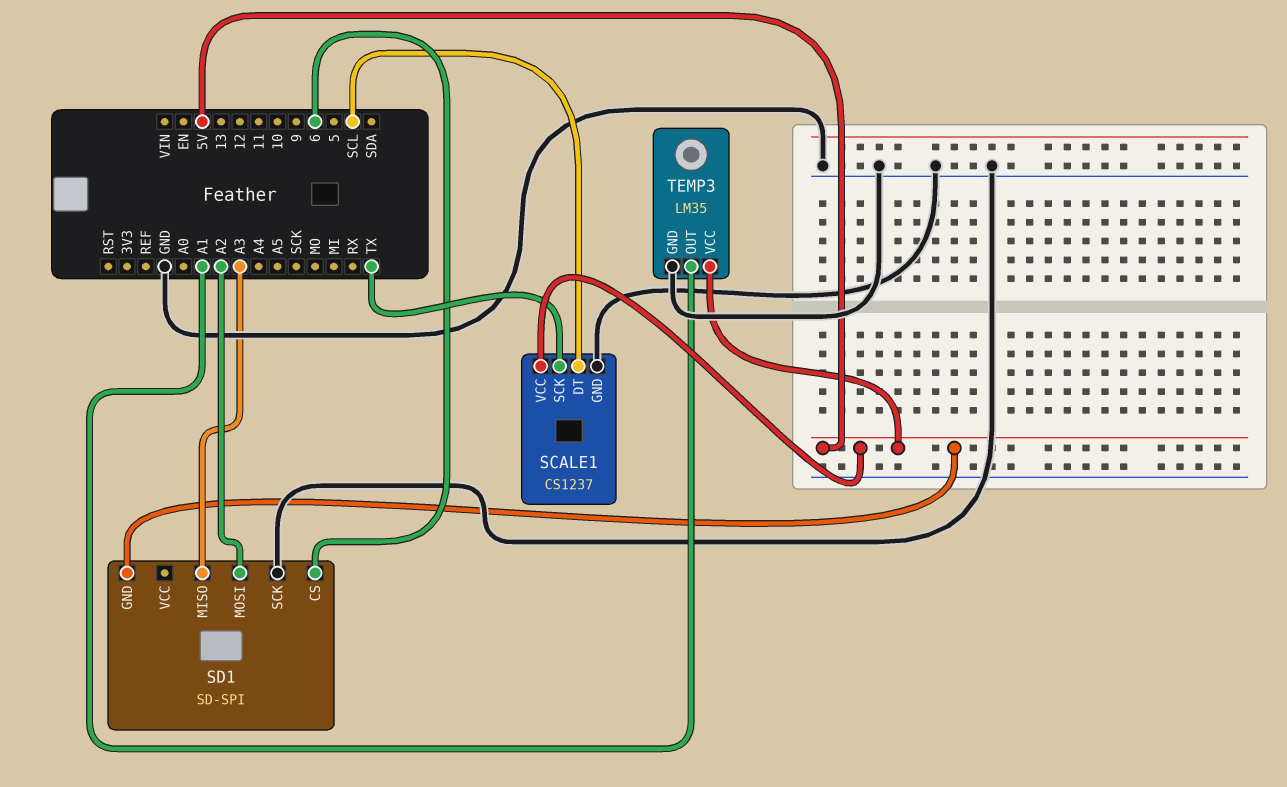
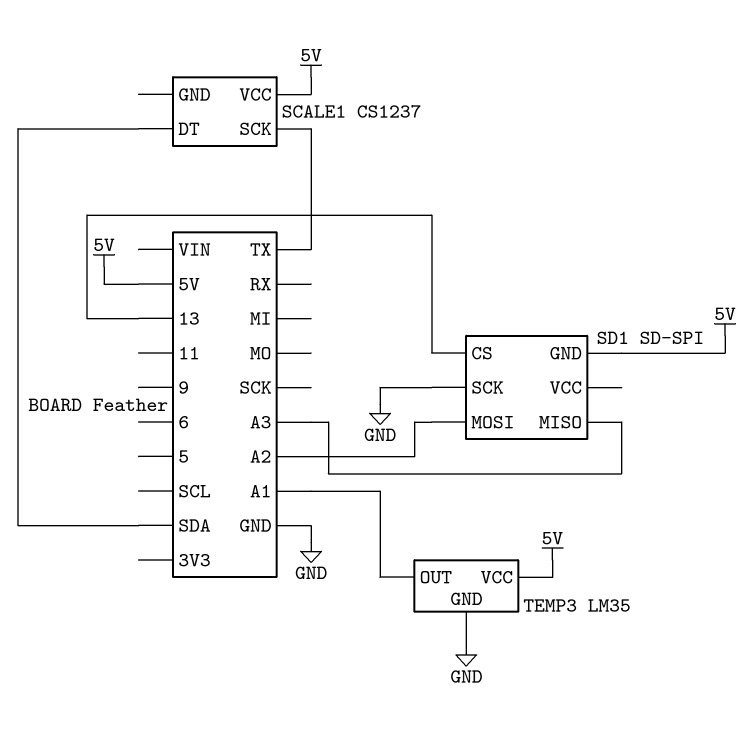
SCALE1 pin DT: SCL -> SDA
SCALE1 pin GND: GND -> none
SD1 pin CS: 6 -> 13

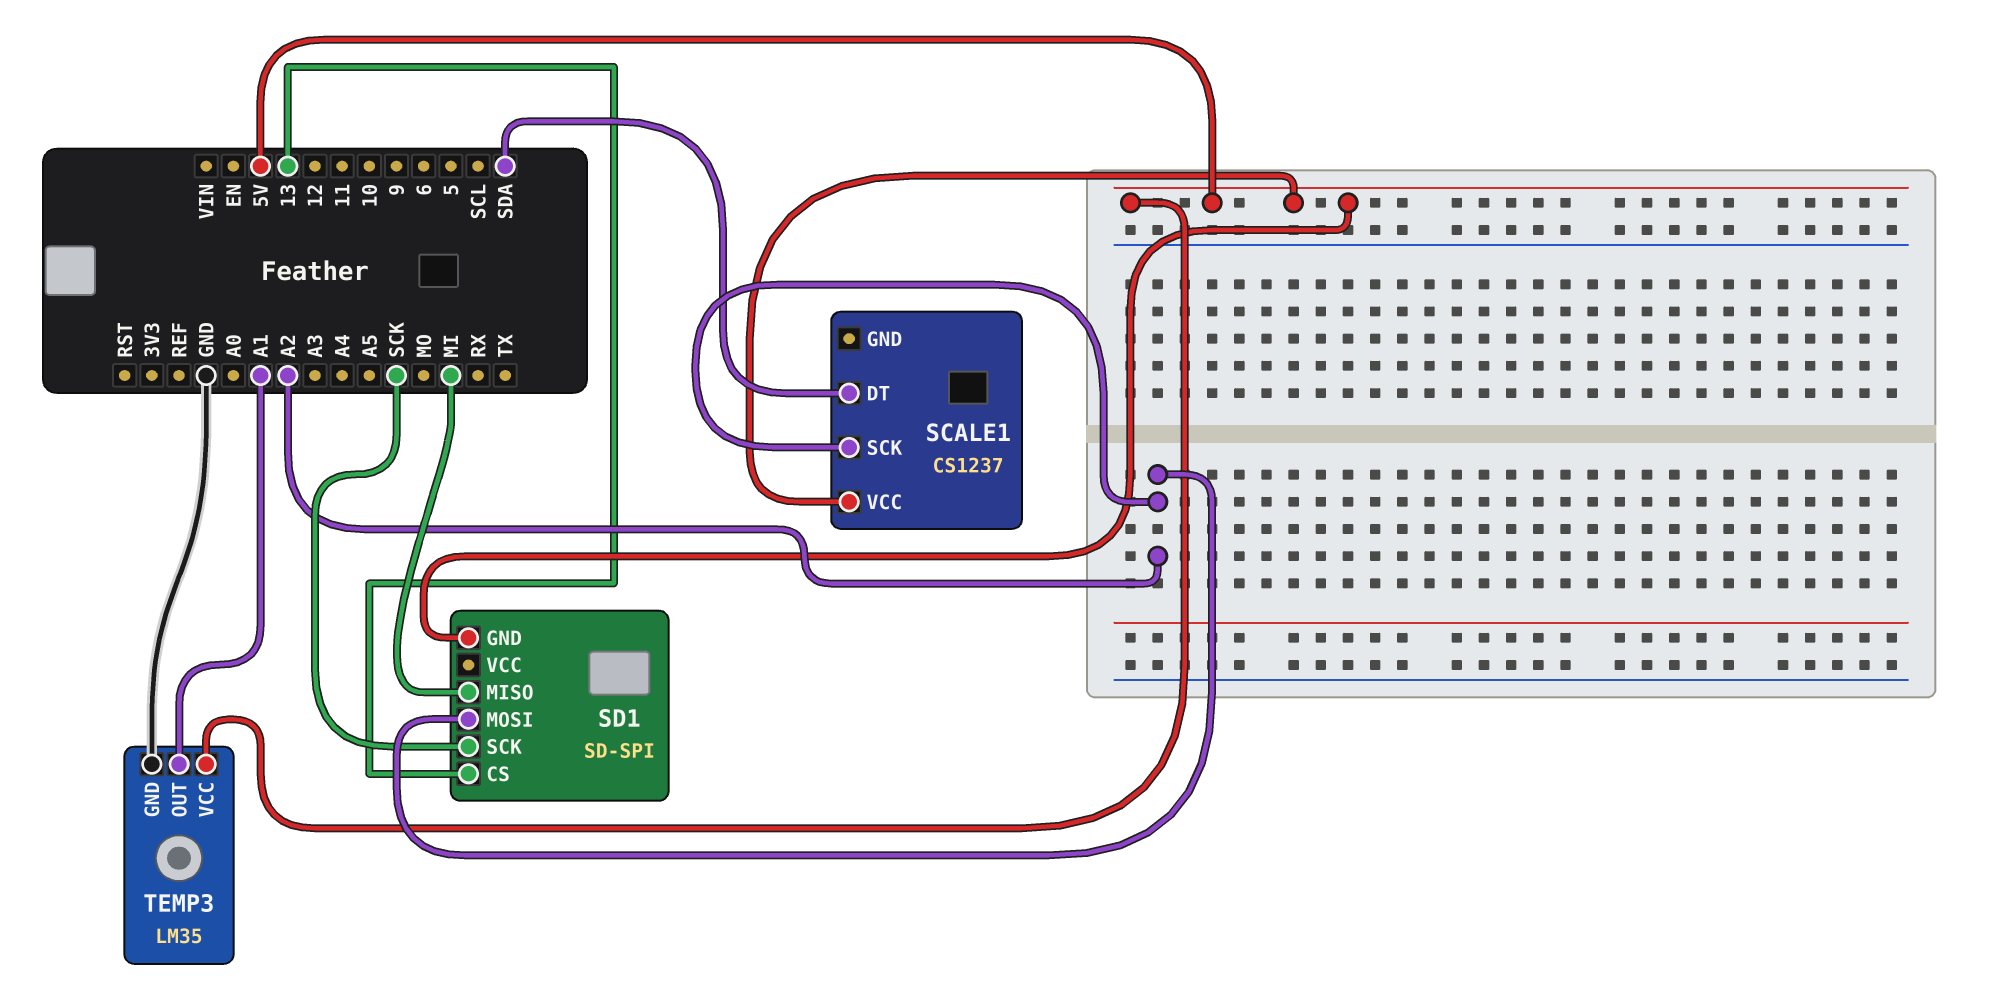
SCALE1 pin SCK: TX -> A2
SD1 pin MISO: A3 -> MI
SD1 pin SCK: GND -> SCK

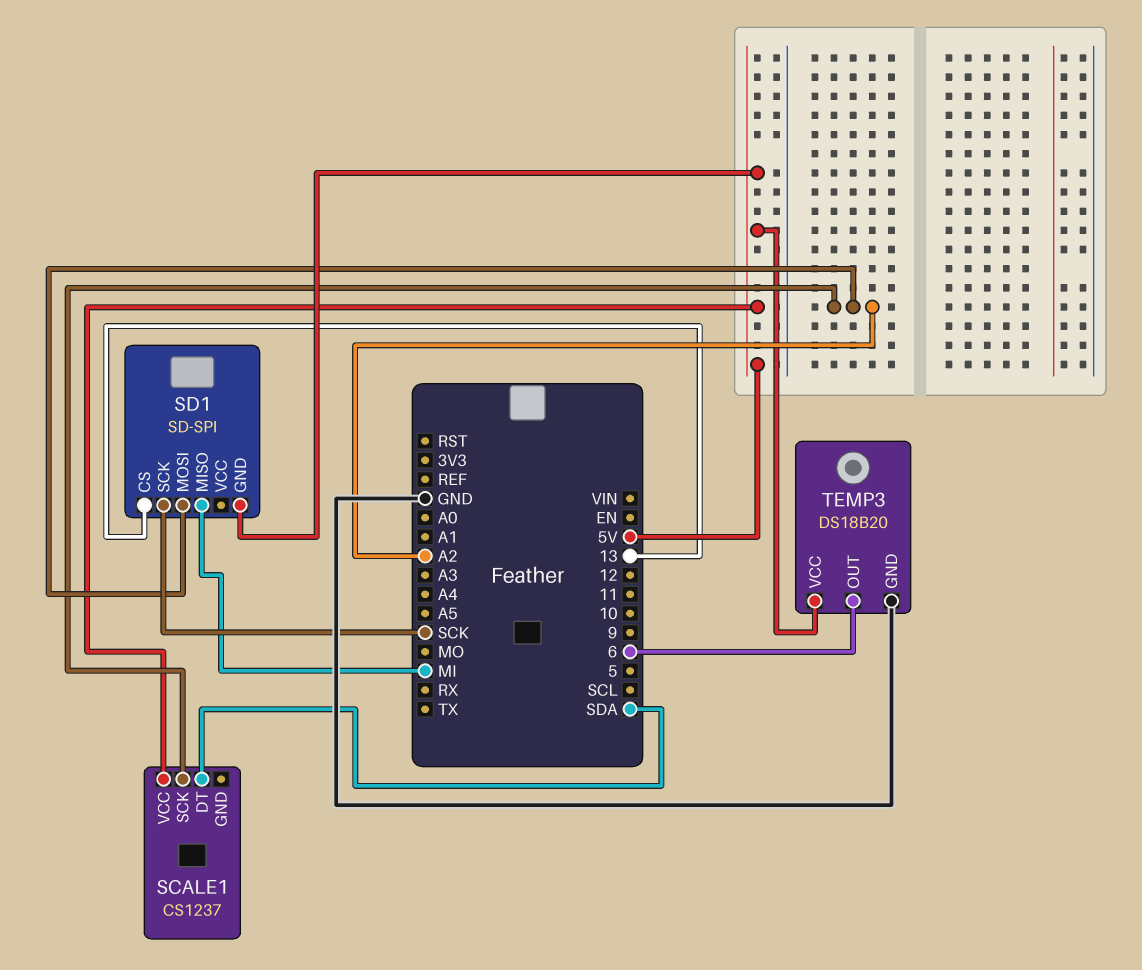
TEMP3: LM35 -> DS18B20
TEMP3 pin OUT: A1 -> 6

